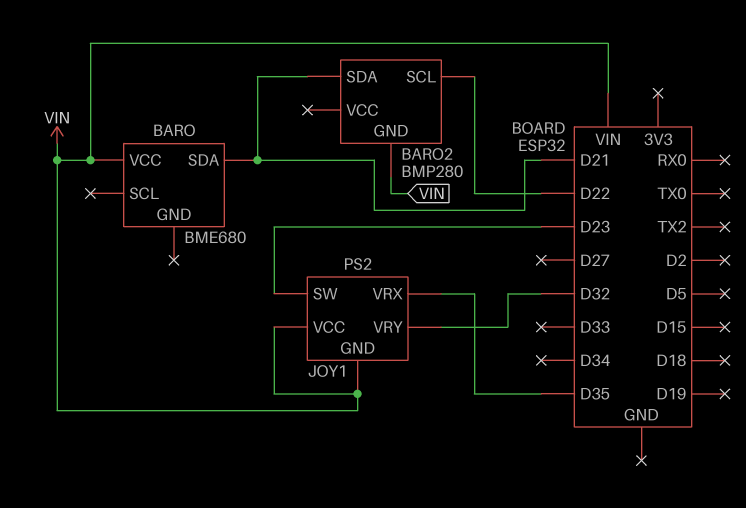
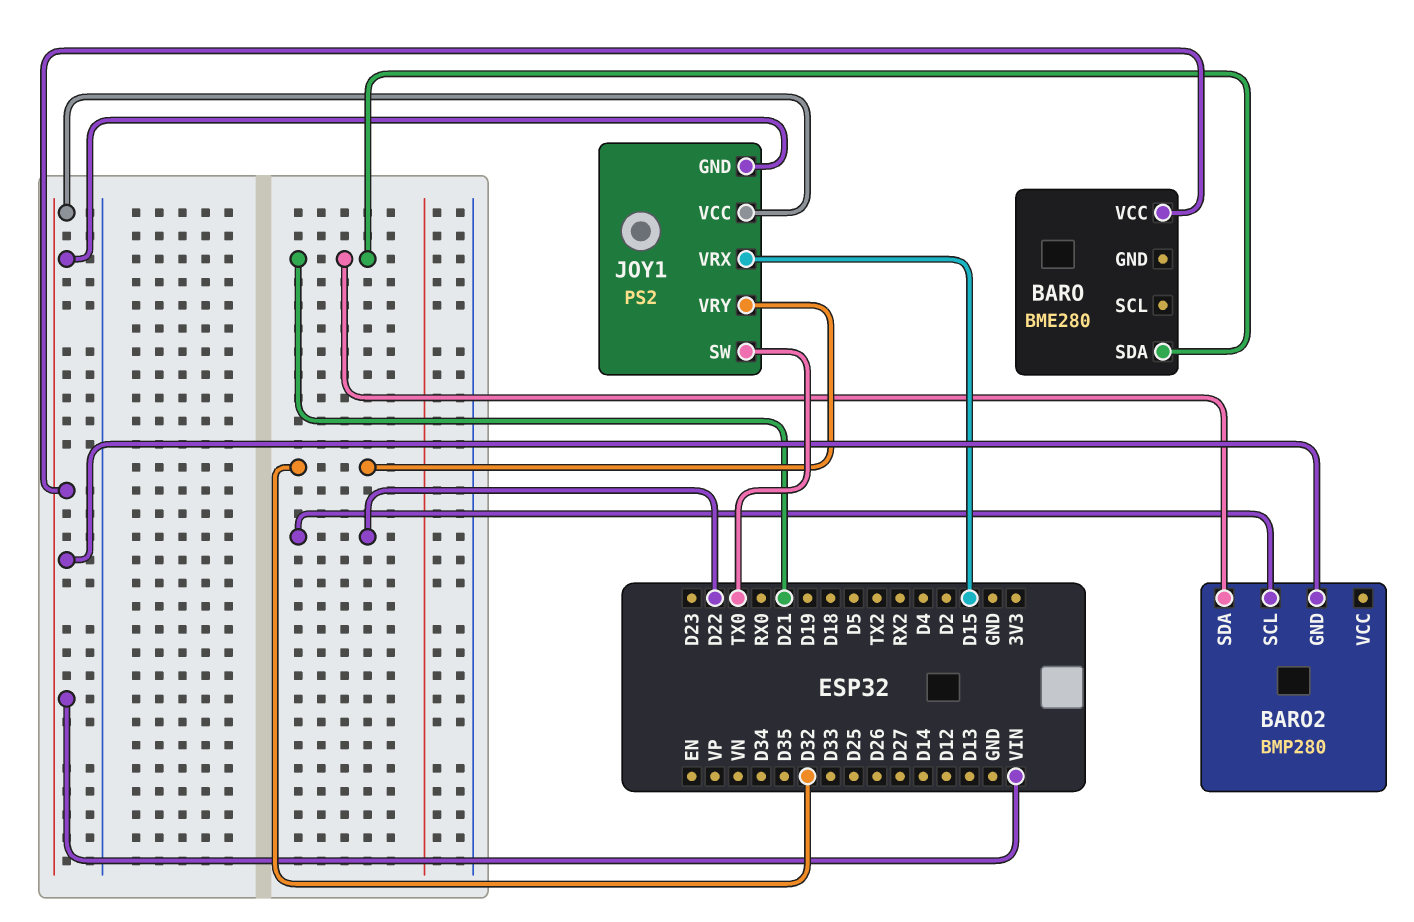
BARO: BME680 -> BME280
JOY1 pin SW: D23 -> TX0
JOY1 pin VRX: D35 -> D15

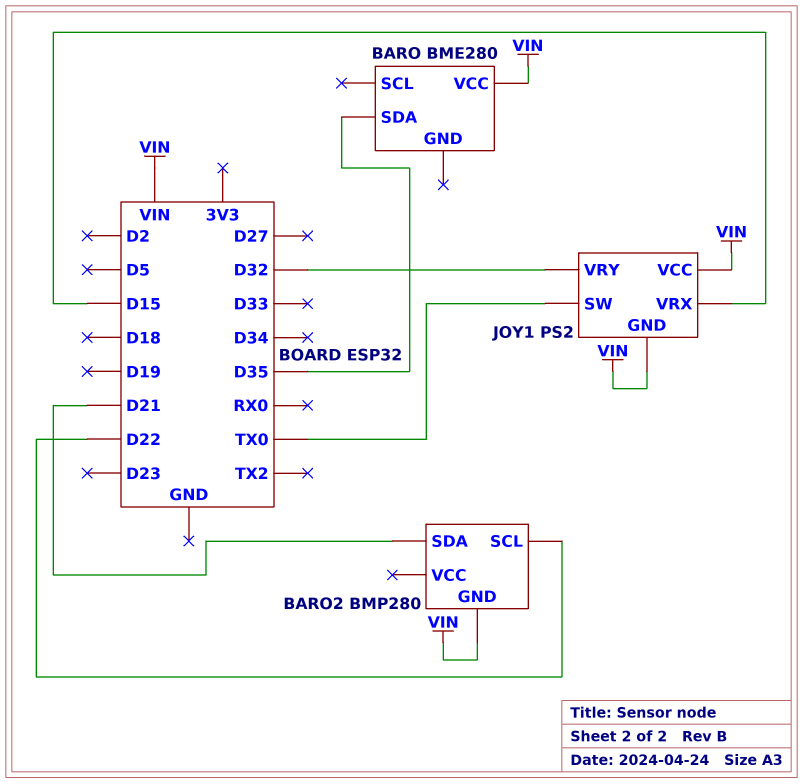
BARO pin SDA: D21 -> D35

